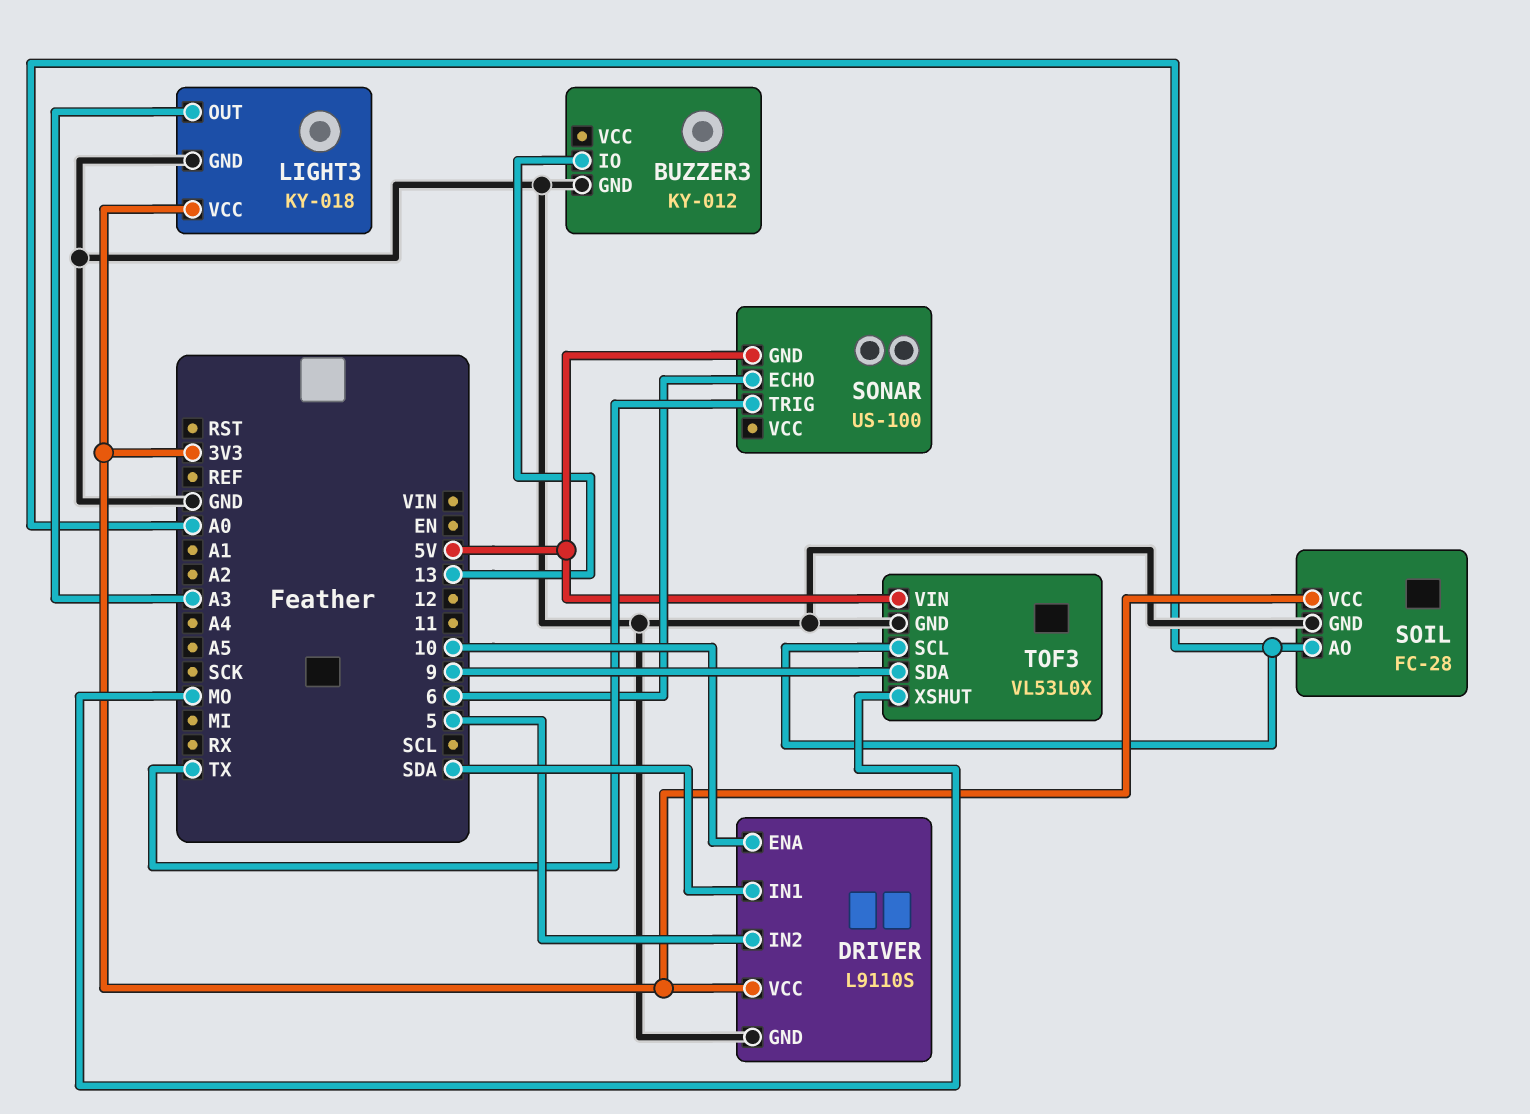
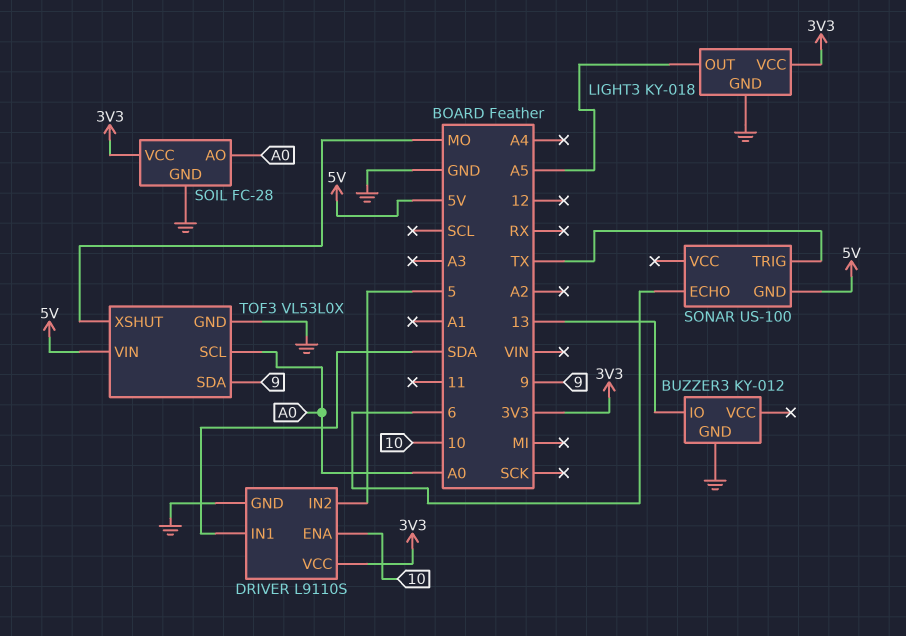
LIGHT3 pin OUT: A3 -> A5

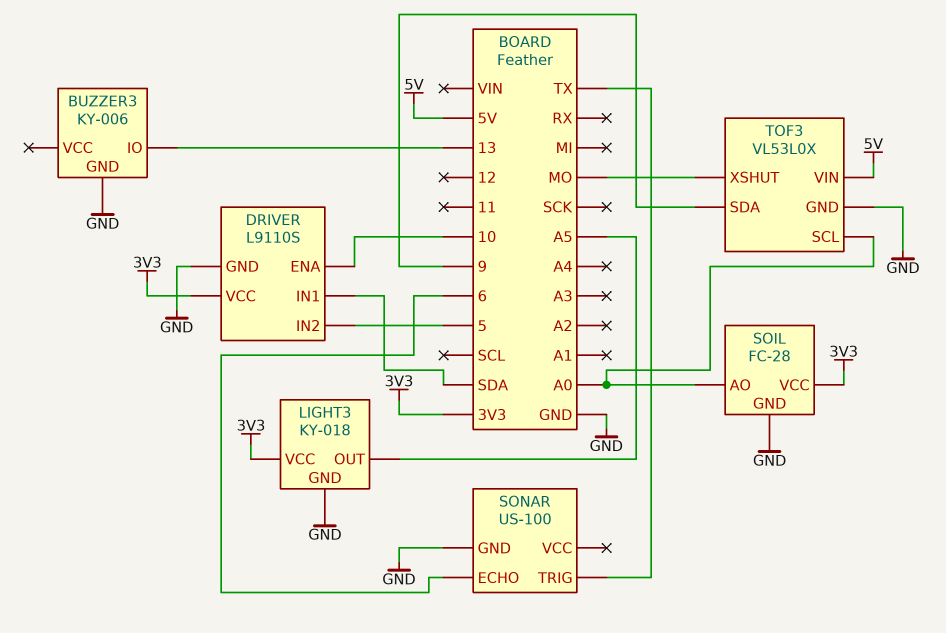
BUZZER3: KY-012 -> KY-006
SONAR pin GND: 5V -> GND

